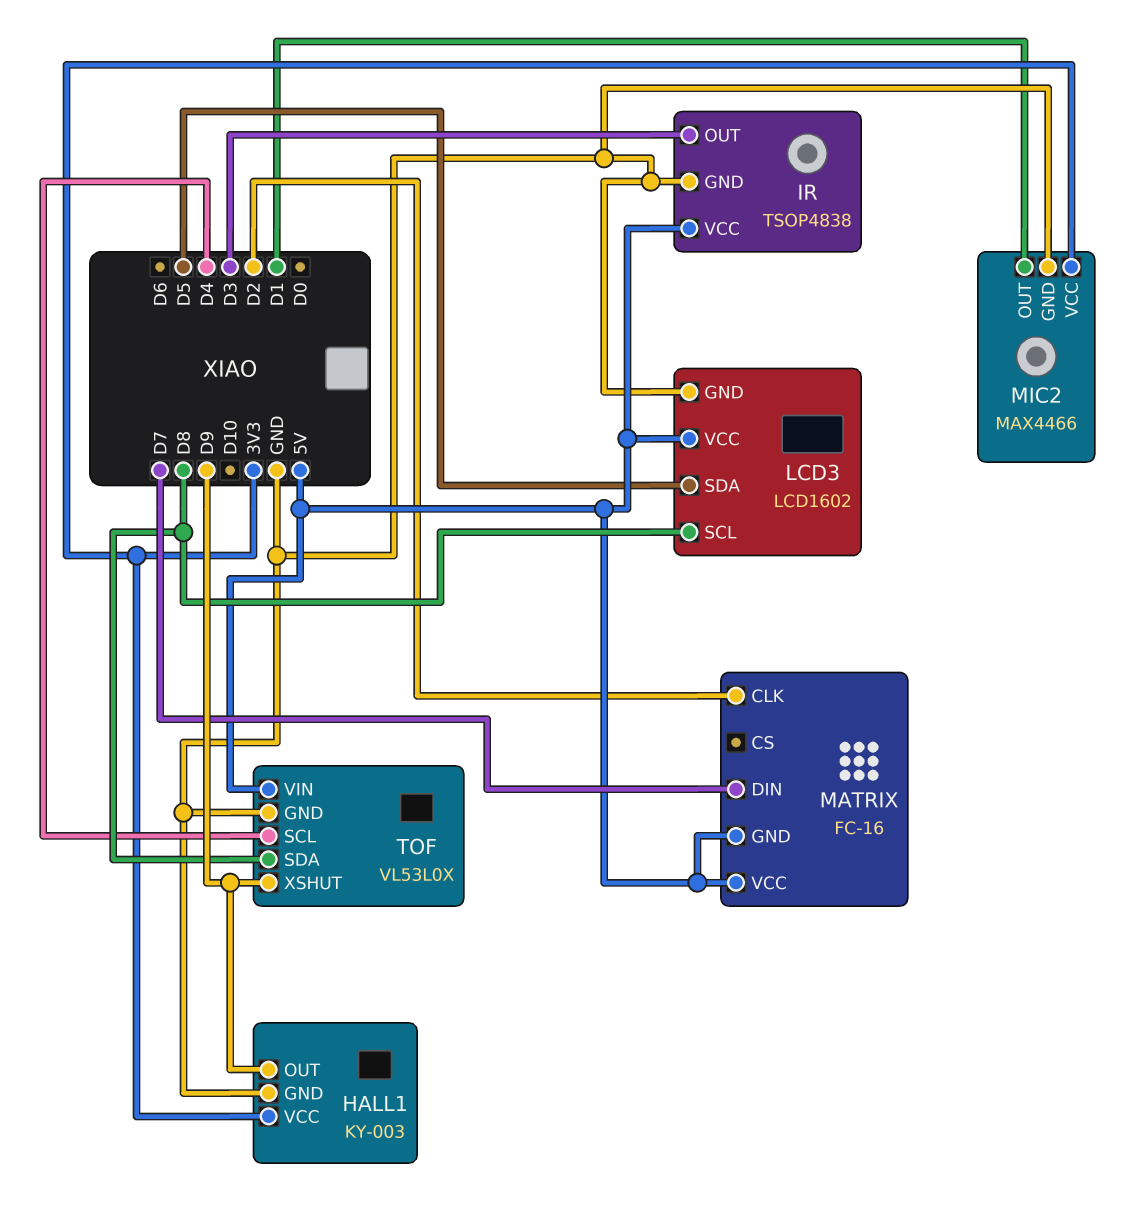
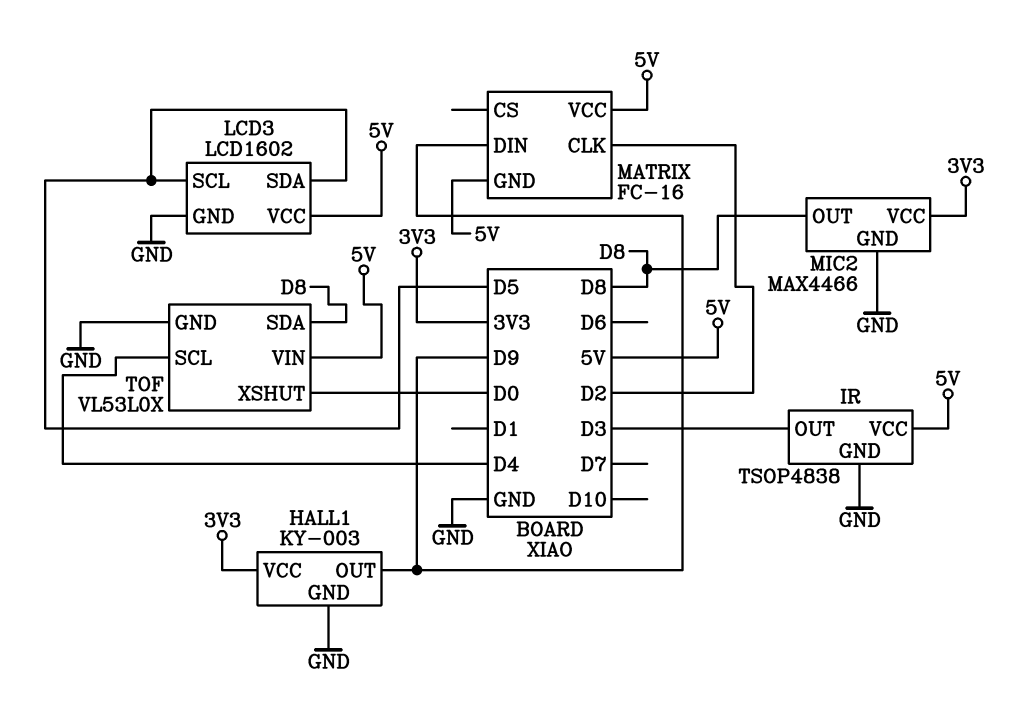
LCD3 pin SCL: D8 -> D5
MATRIX pin DIN: D7 -> D9
MIC2 pin OUT: D1 -> D8
TOF pin XSHUT: D9 -> D0

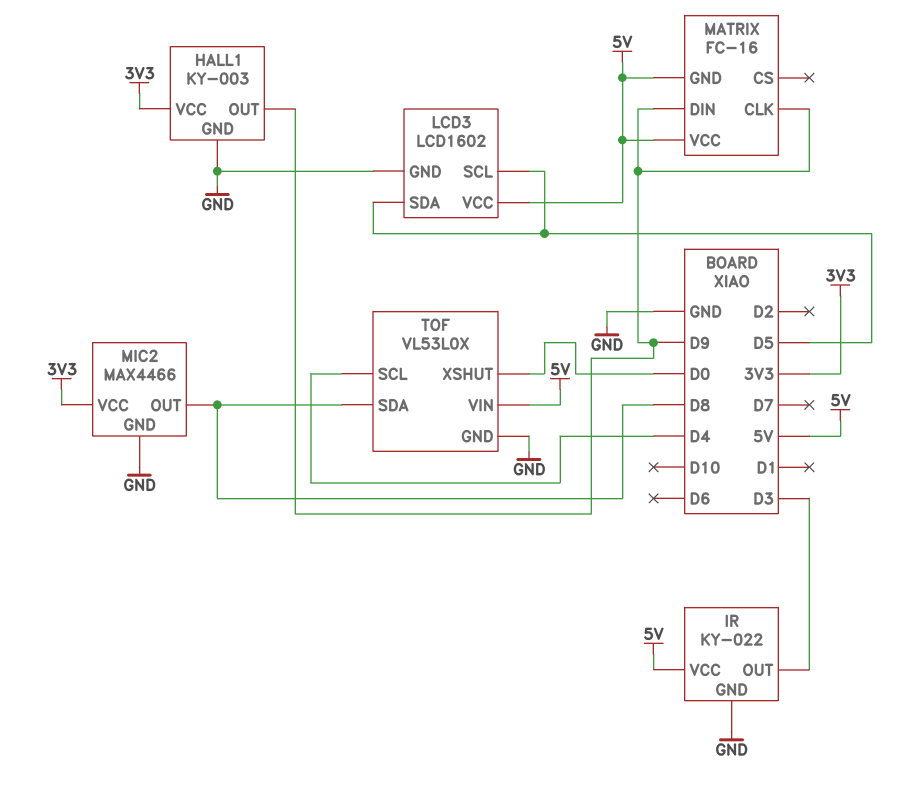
IR: TSOP4838 -> KY-022
MATRIX pin CLK: D2 -> D9

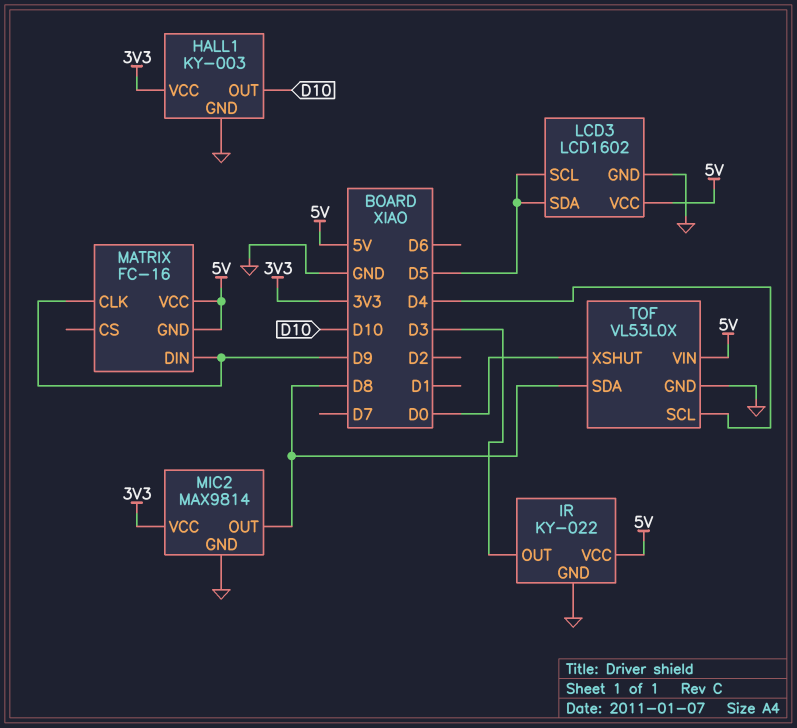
HALL1 pin OUT: D9 -> D10
MIC2: MAX4466 -> MAX9814

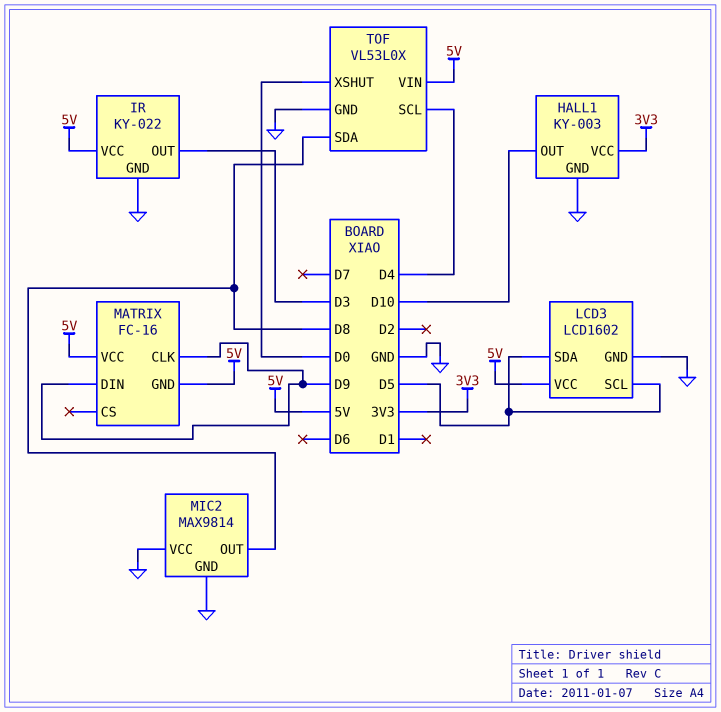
MIC2 pin VCC: 3V3 -> GND

